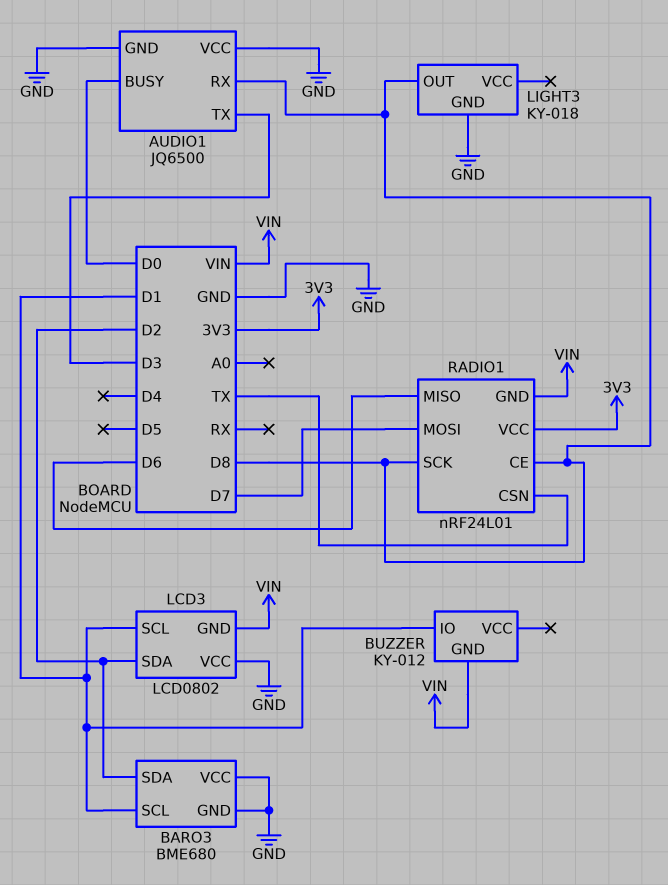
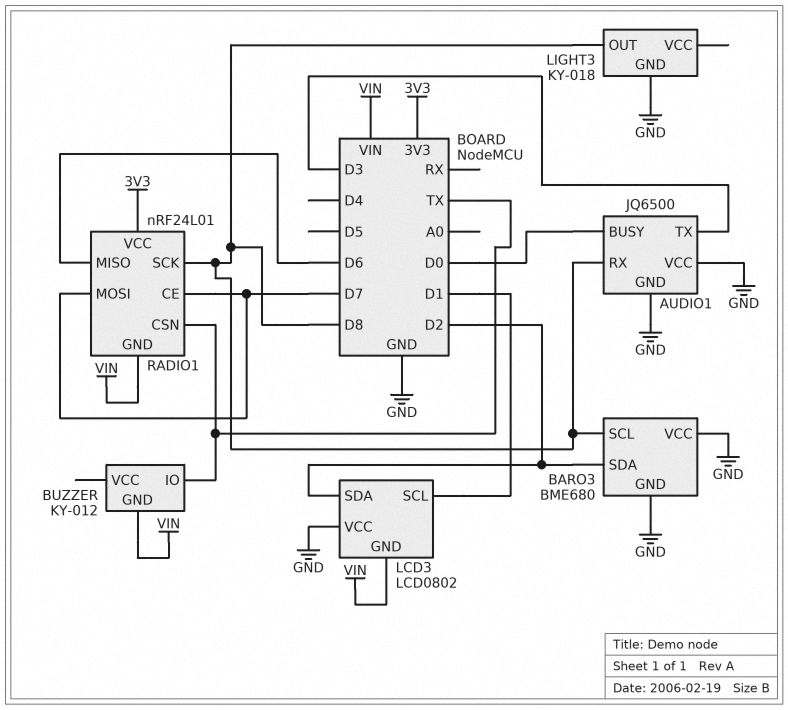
BARO3 pin SCL: D1 -> D8
BUZZER pin IO: D1 -> TX
RADIO1 pin CE: D8 -> D7

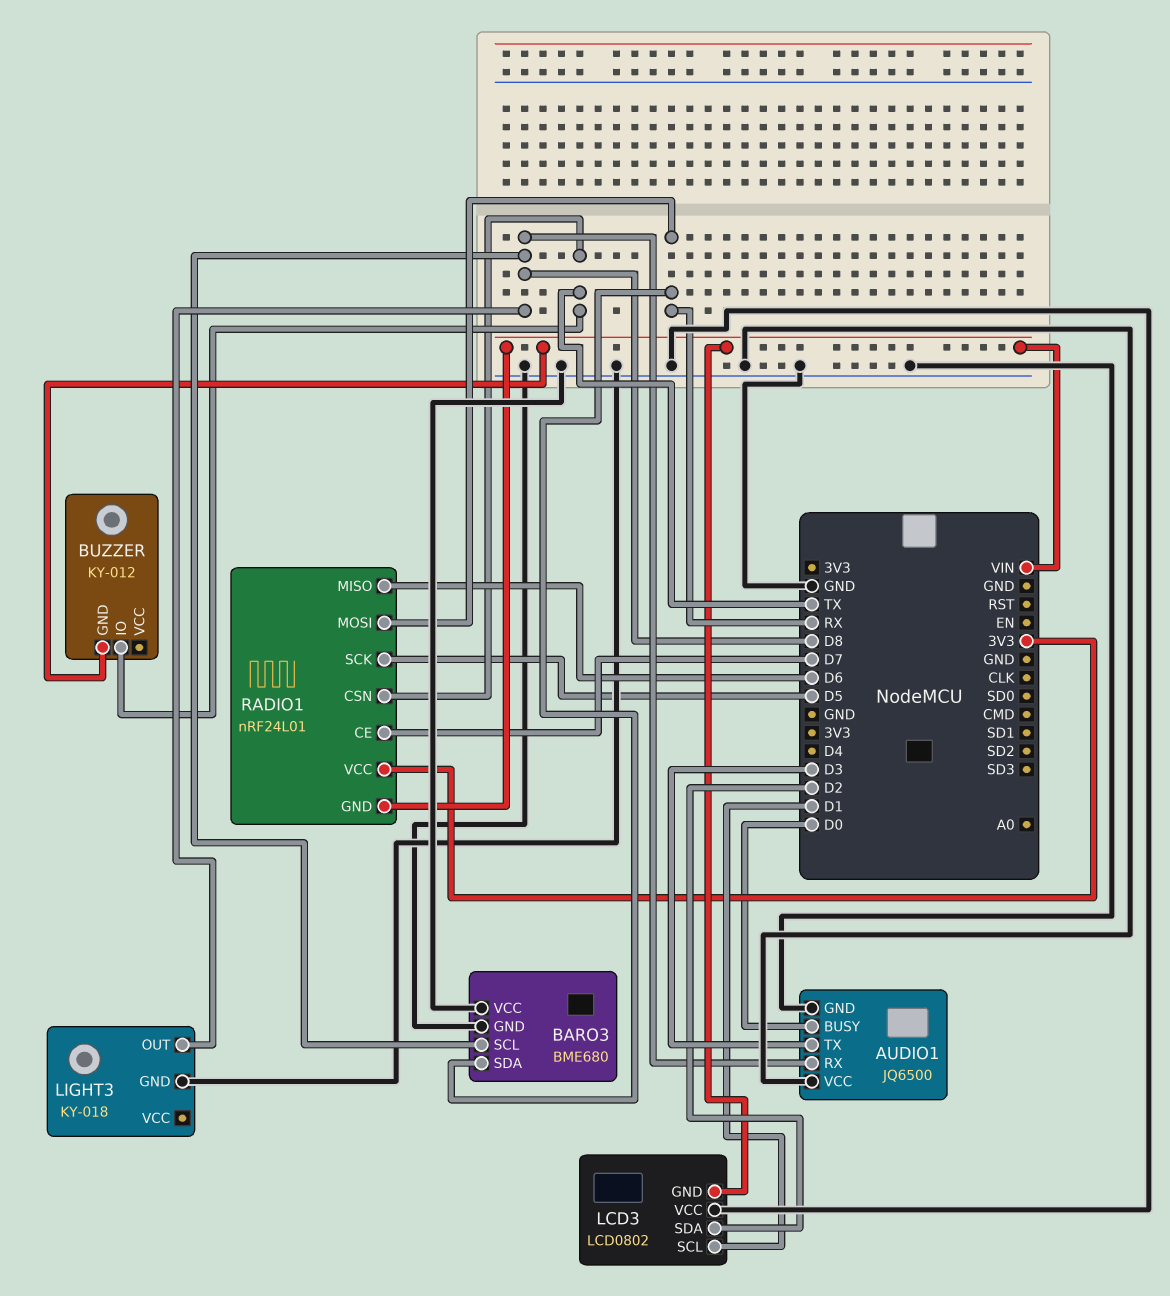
BARO3 pin SDA: D2 -> RX
RADIO1 pin MOSI: D7 -> RX
RADIO1 pin SCK: D8 -> D5

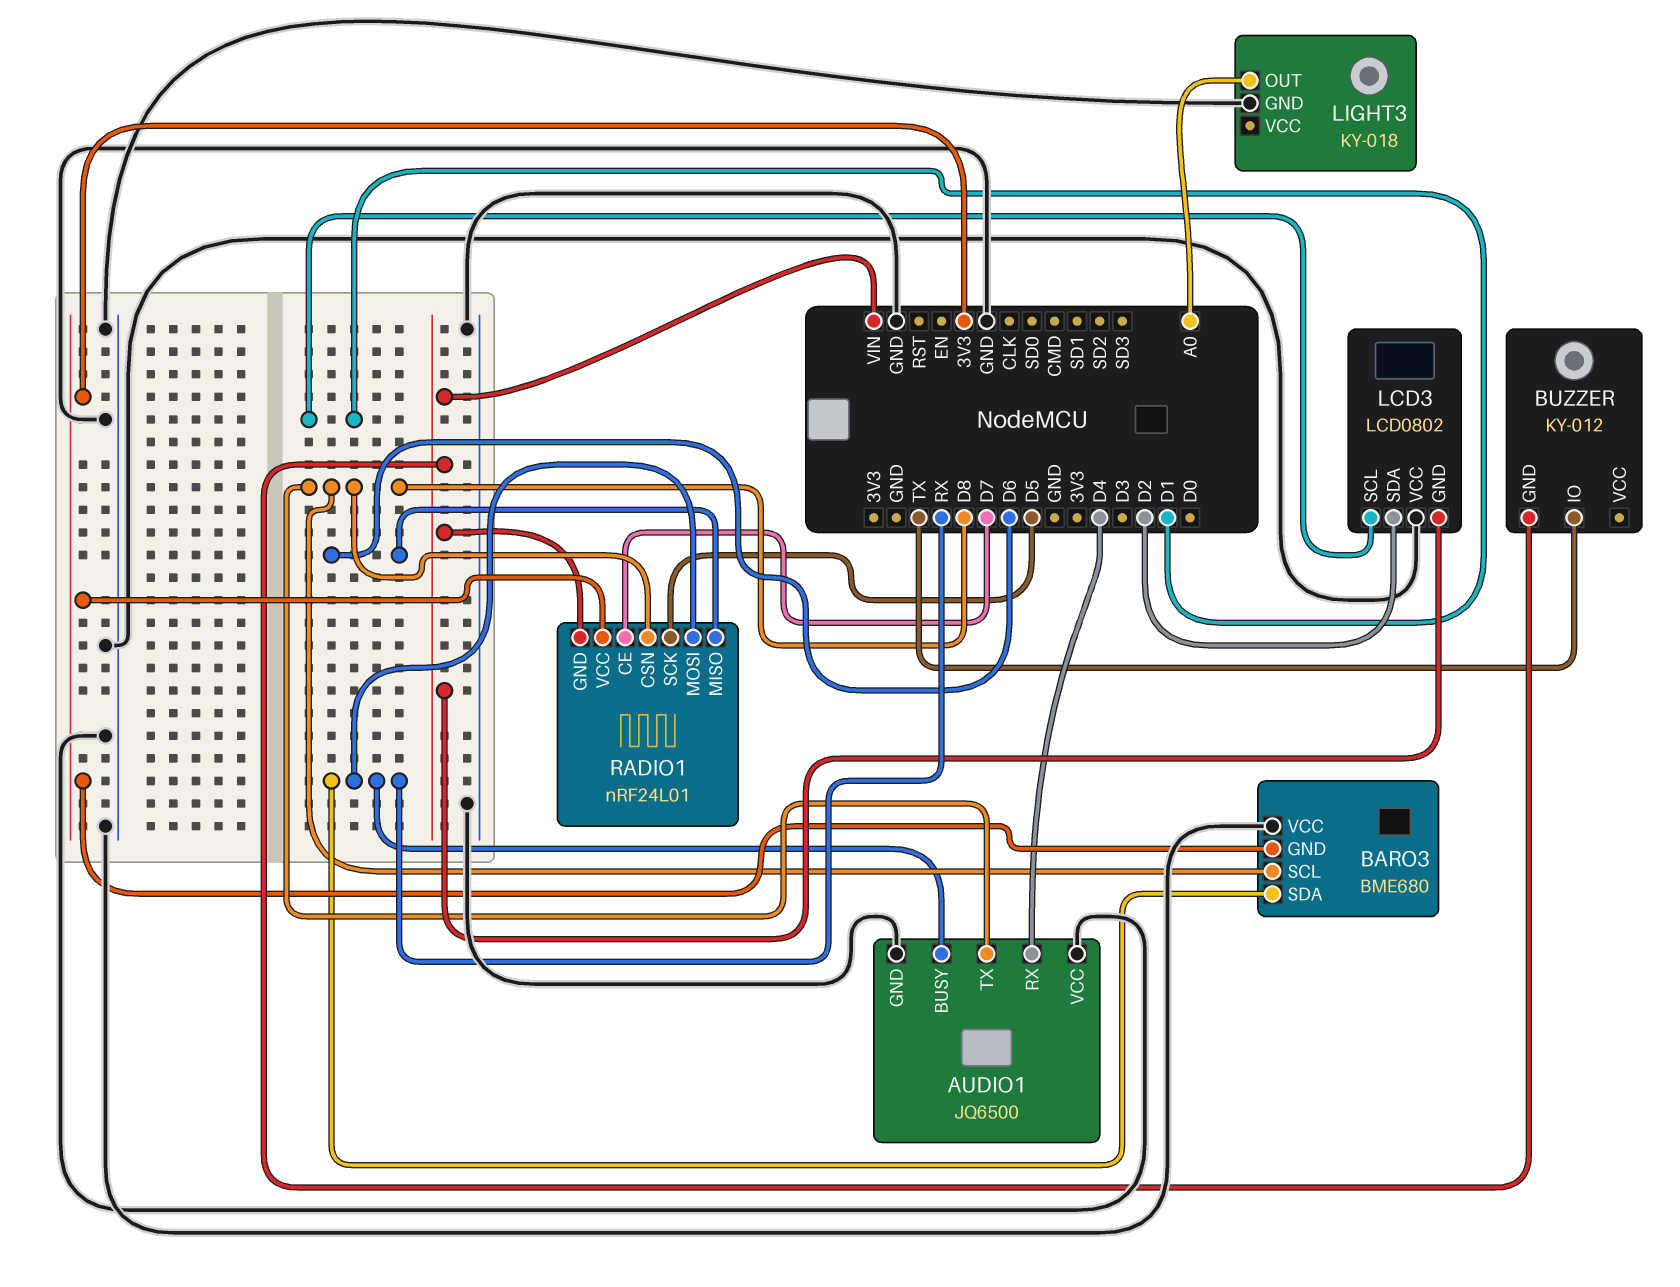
AUDIO1 pin BUSY: D0 -> RX
AUDIO1 pin RX: D8 -> D4
AUDIO1 pin TX: D3 -> D8
BARO3 pin GND: GND -> 3V3
LIGHT3 pin OUT: D8 -> A0
RADIO1 pin CSN: TX -> D8

